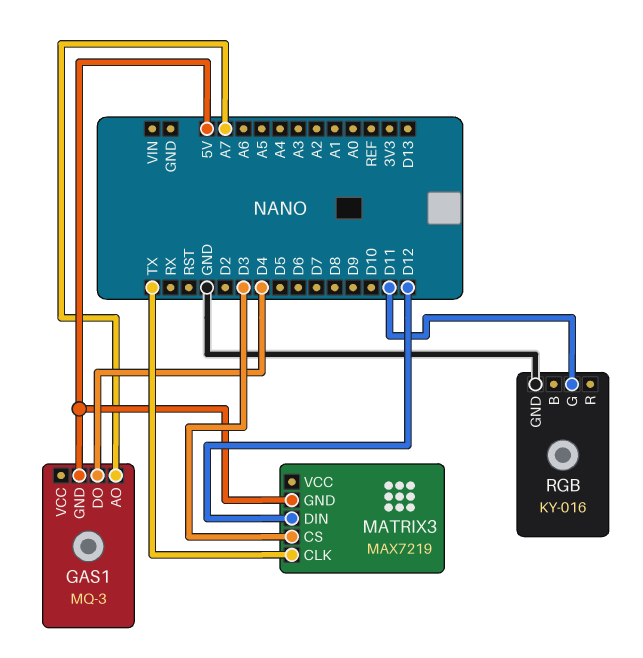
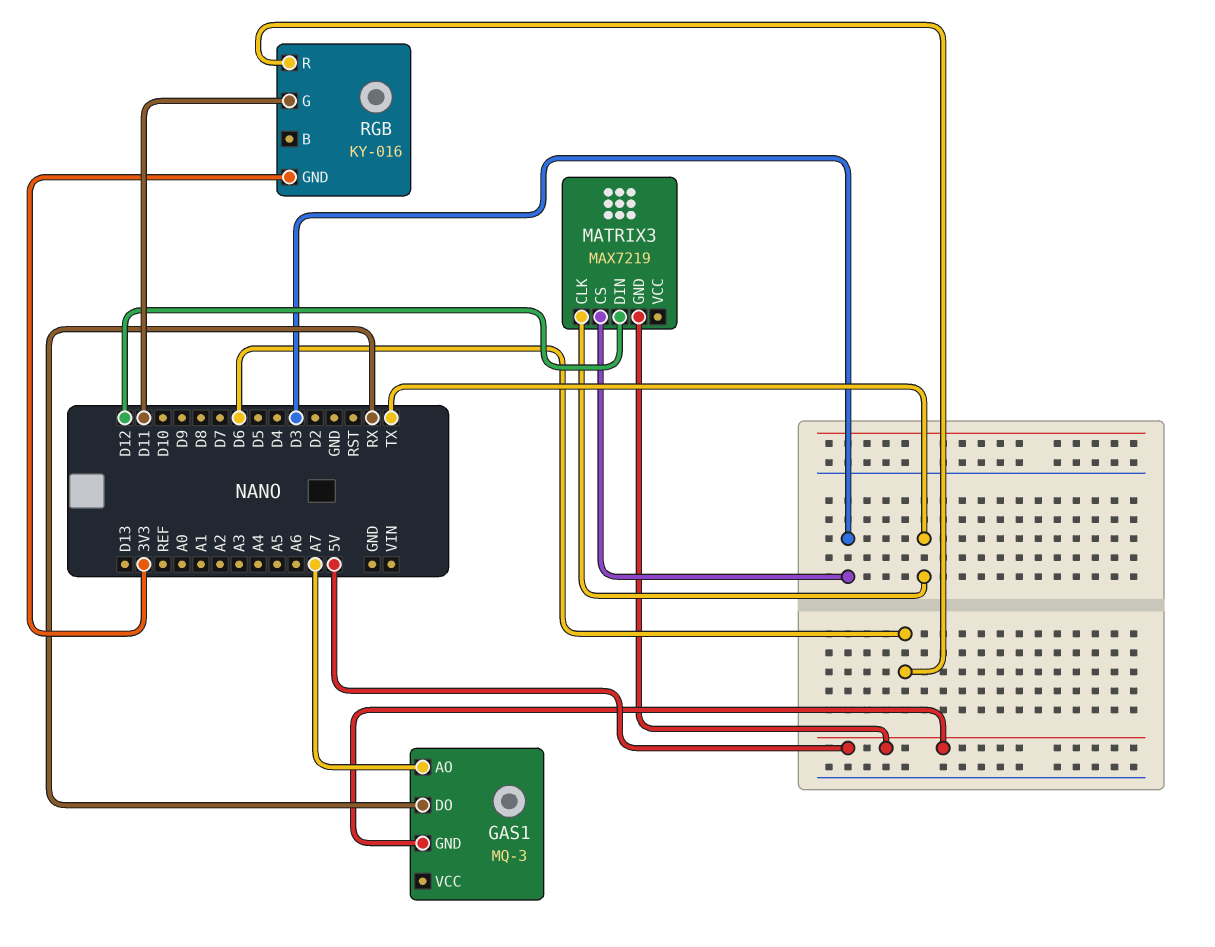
GAS1 pin DO: D4 -> RX
RGB pin GND: GND -> 3V3
RGB pin R: none -> D6

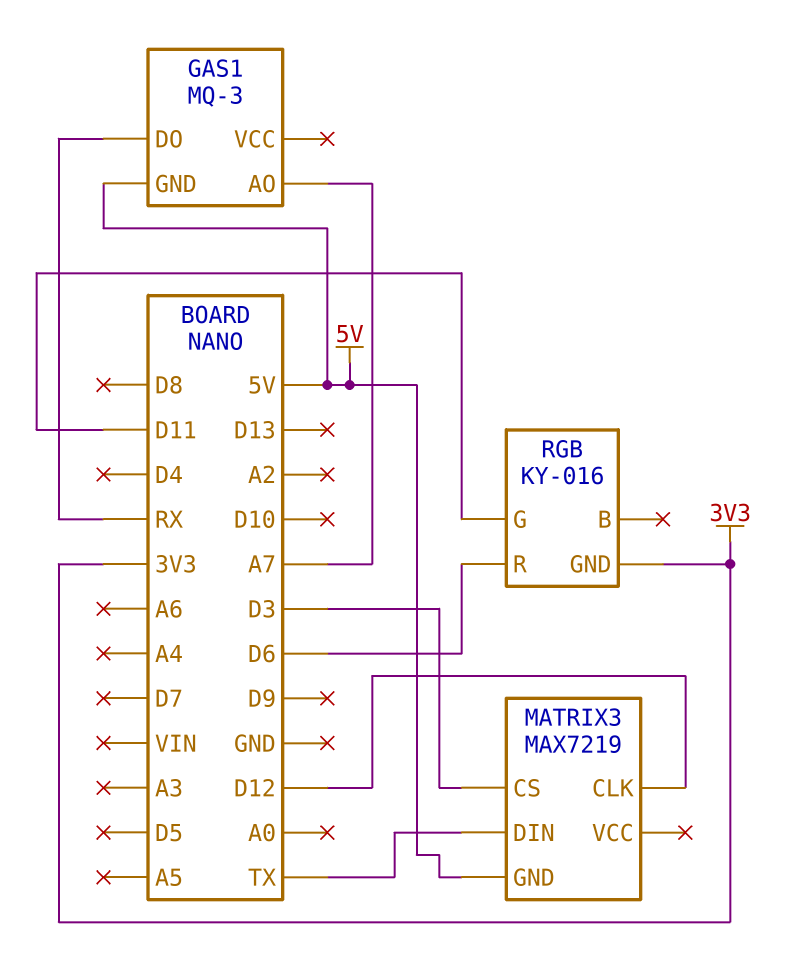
MATRIX3 pin CLK: TX -> D12
MATRIX3 pin DIN: D12 -> TX

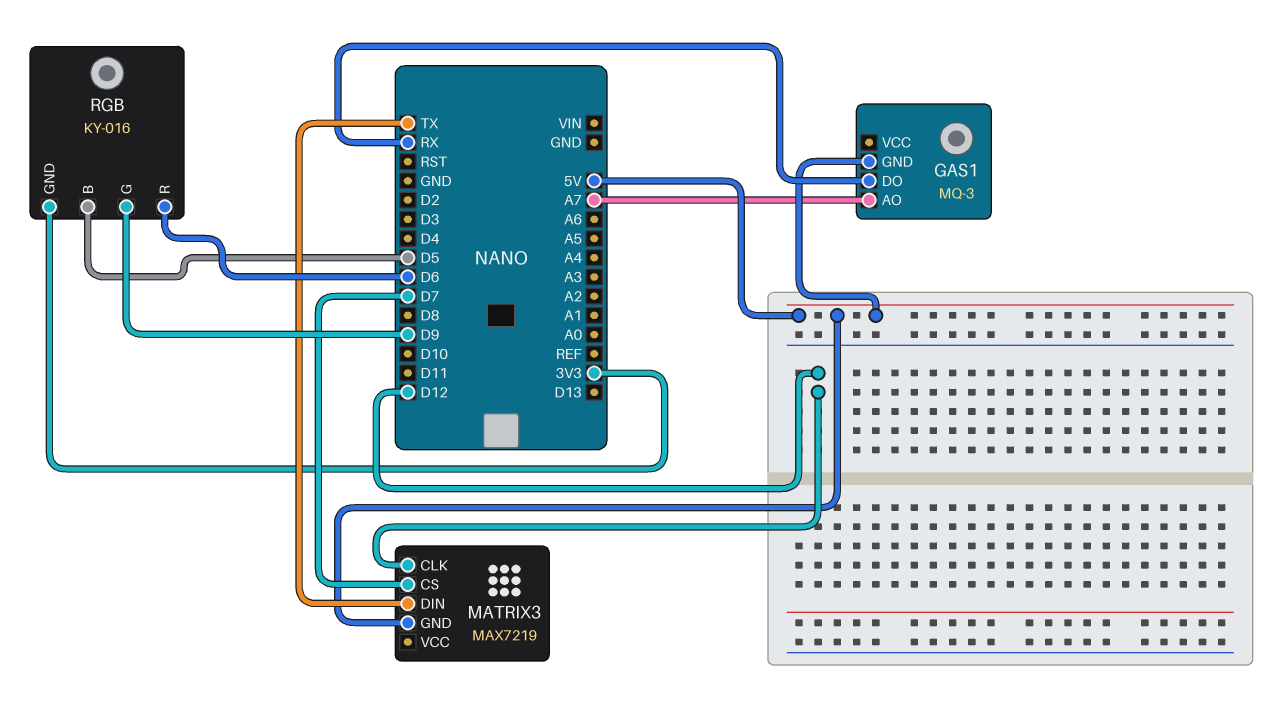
MATRIX3 pin CS: D3 -> D7
RGB pin B: none -> D5
RGB pin G: D11 -> D9

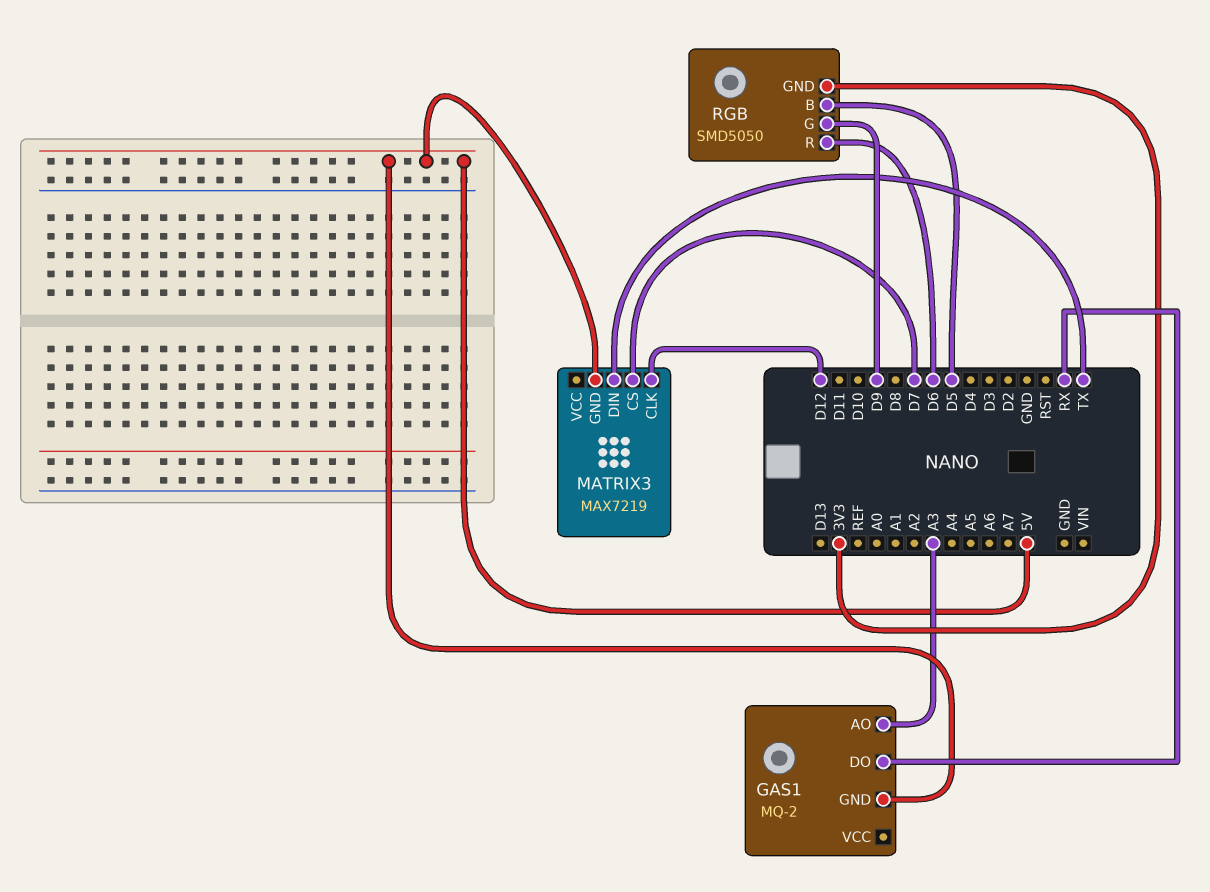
GAS1: MQ-3 -> MQ-2
GAS1 pin AO: A7 -> A3
RGB: KY-016 -> SMD5050

